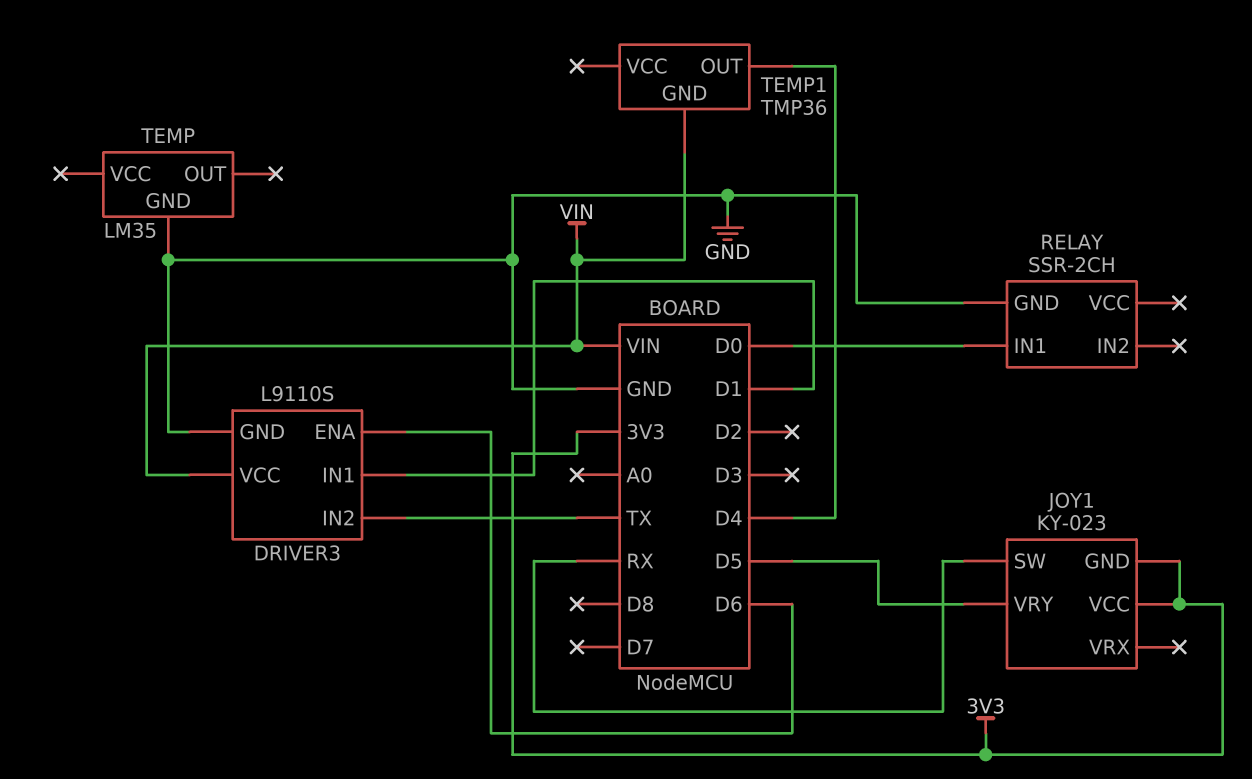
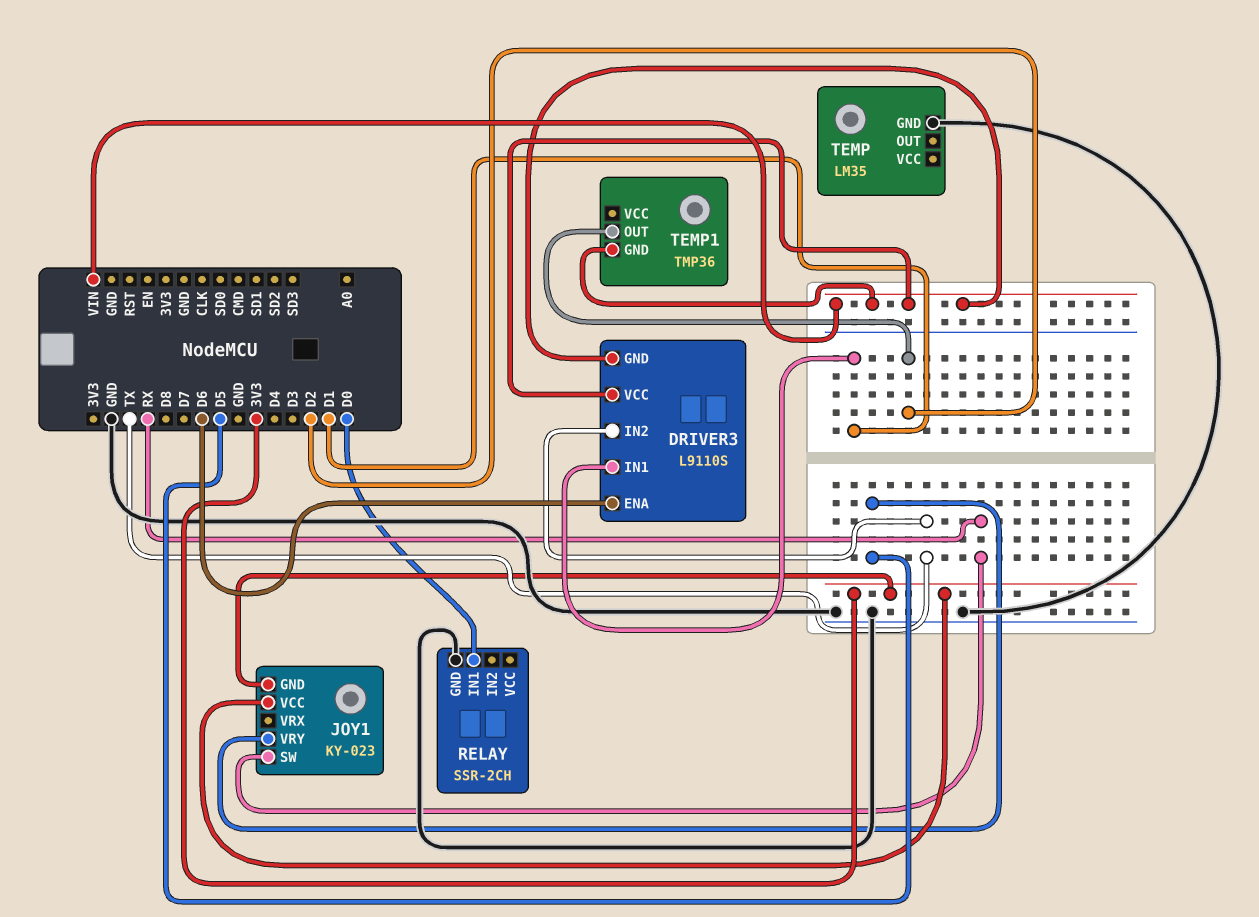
DRIVER3 pin GND: GND -> VIN
TEMP1 pin OUT: D4 -> D2

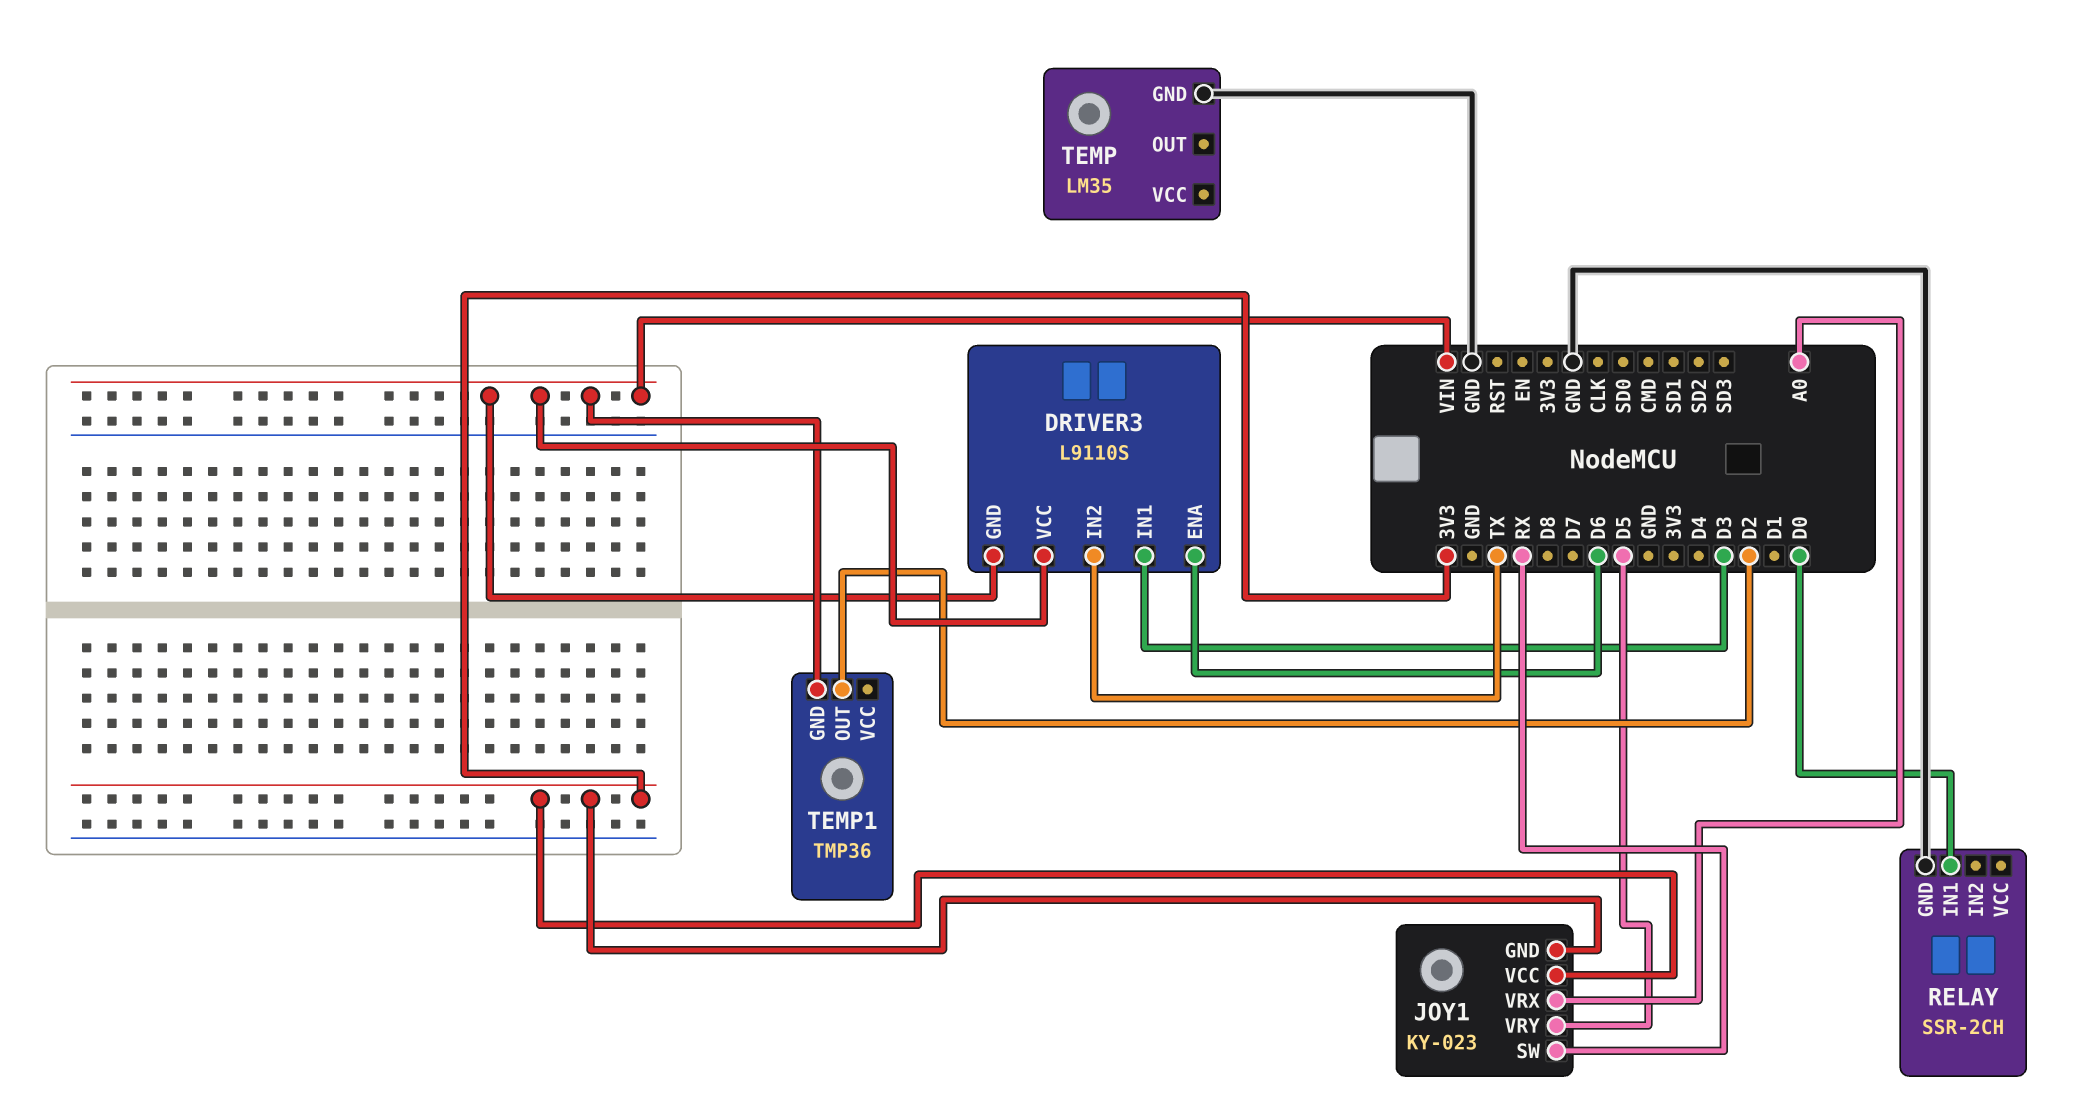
DRIVER3 pin IN1: D1 -> D3
JOY1 pin VRX: none -> A0

